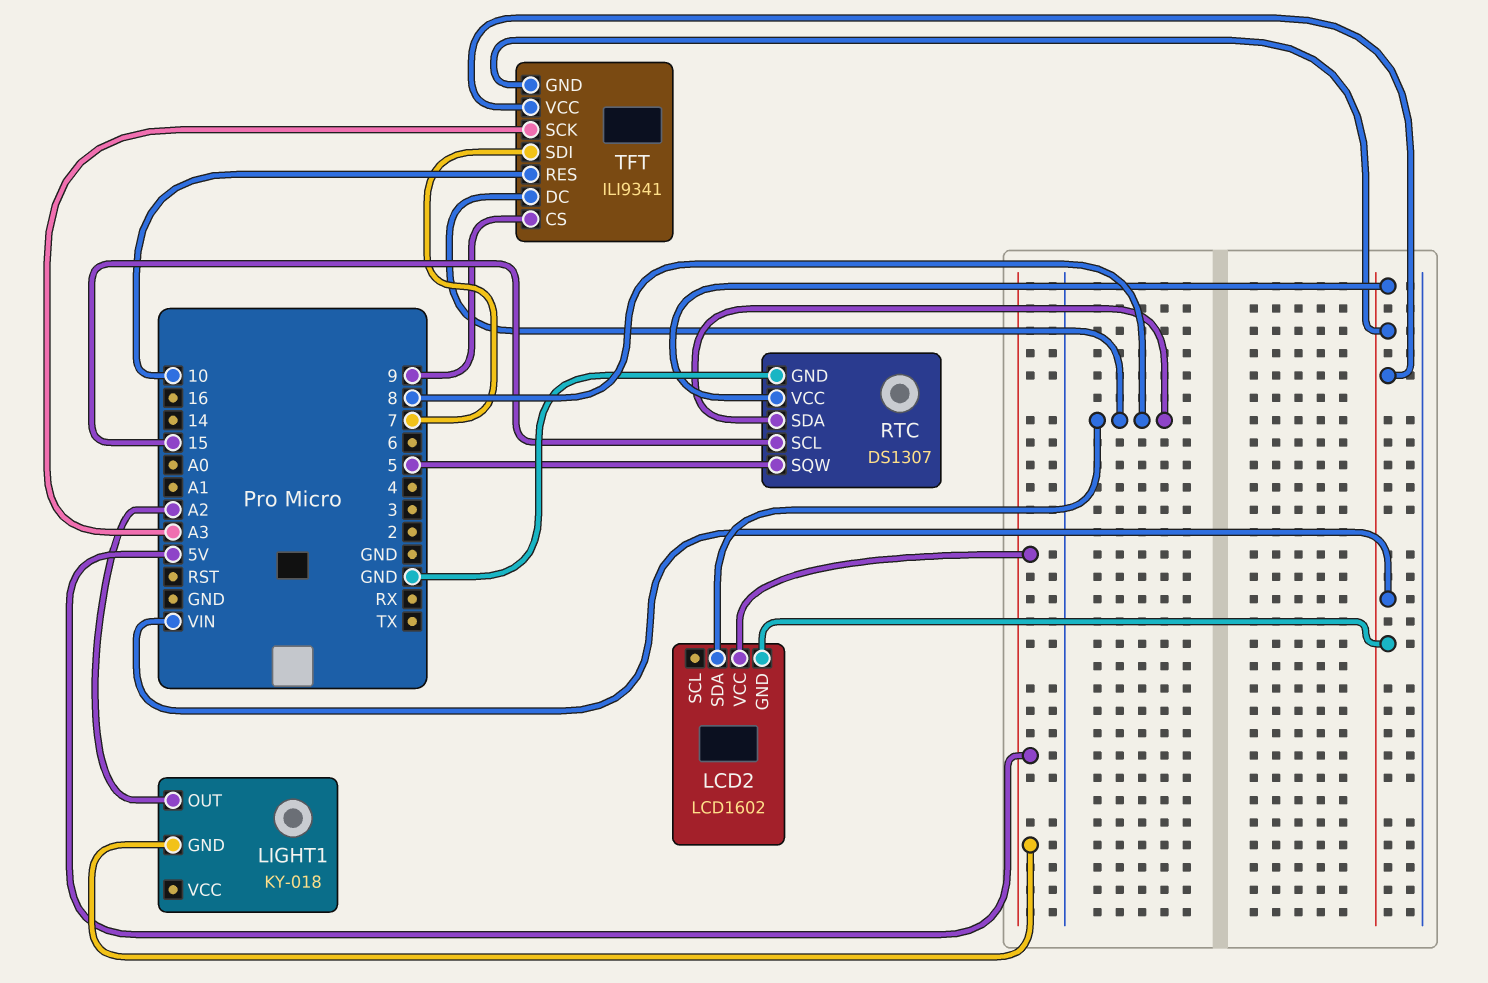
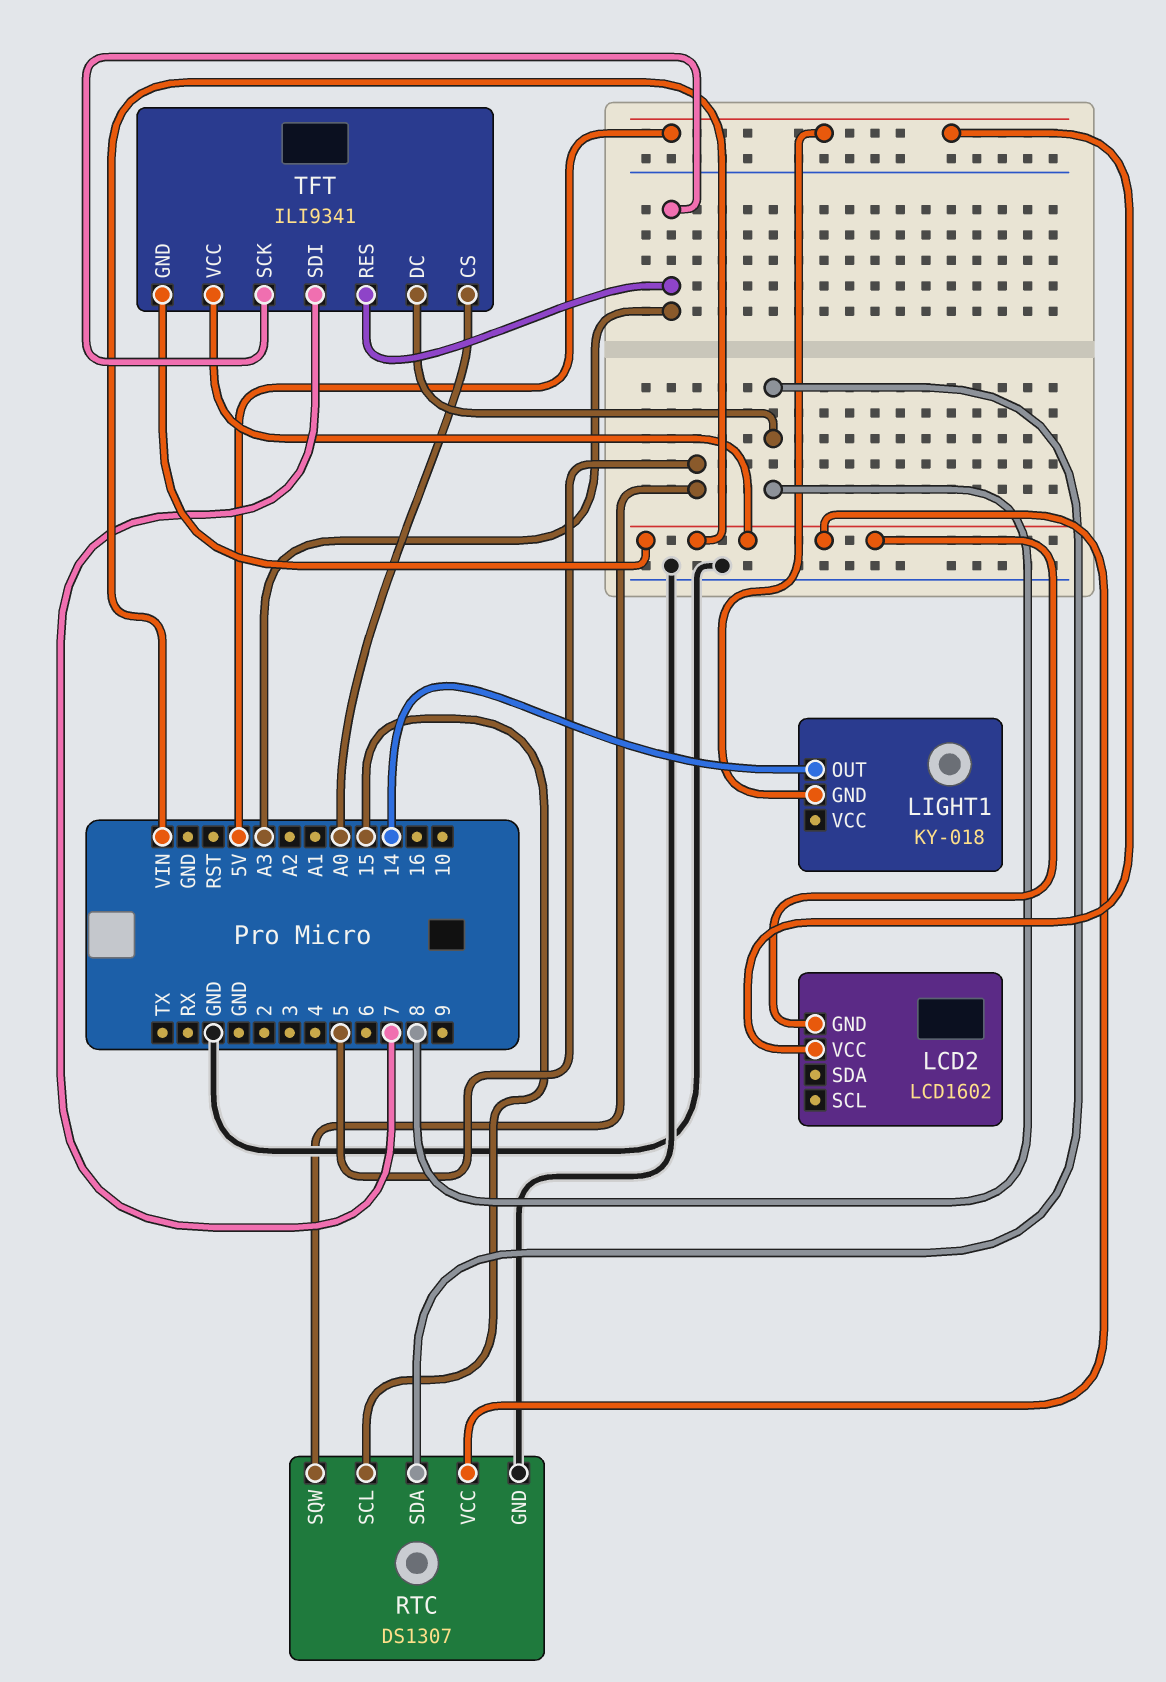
LCD2 pin SDA: 8 -> none
LIGHT1 pin OUT: A2 -> 14
TFT pin CS: 9 -> A0
TFT pin RES: 10 -> A3

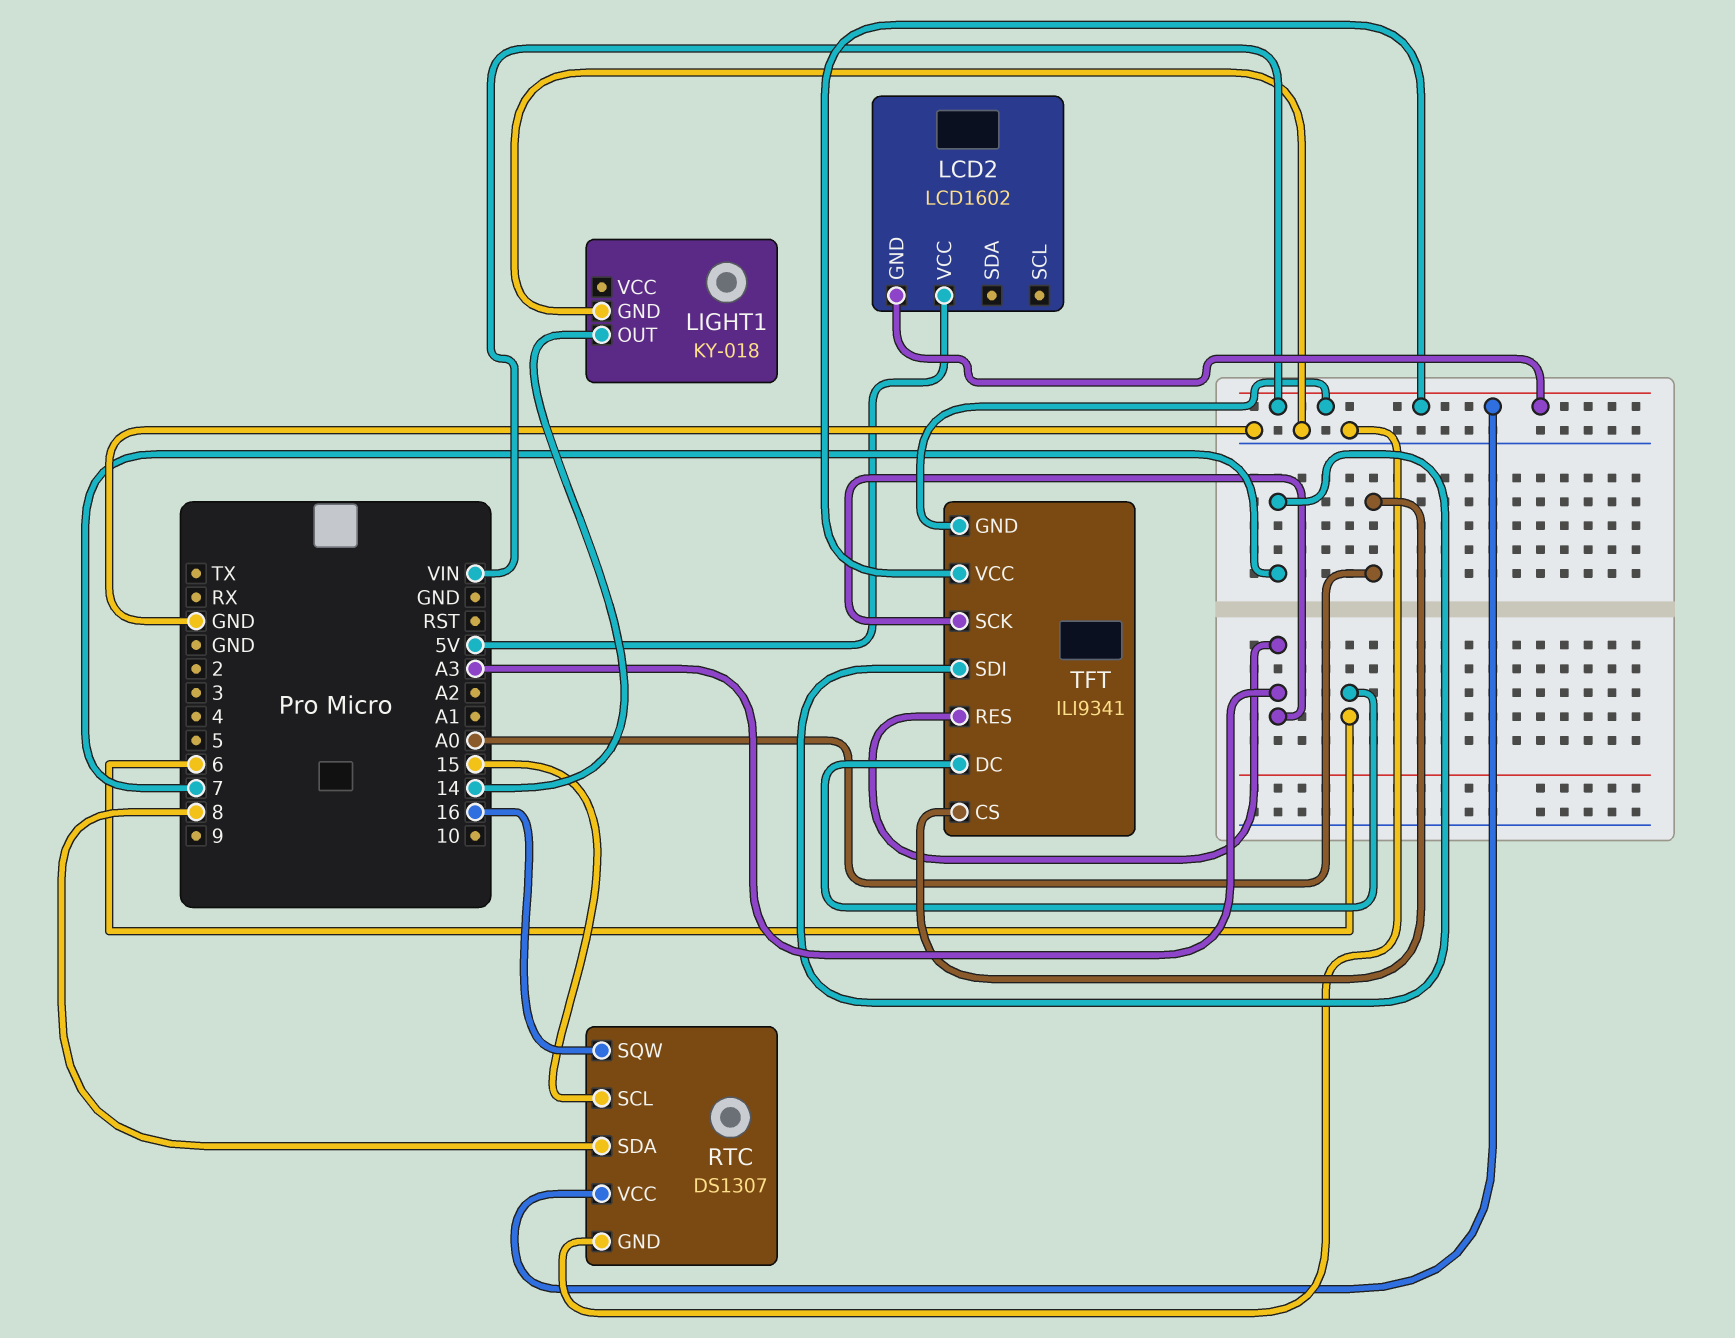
LIGHT1 pin GND: 5V -> GND
RTC pin SQW: 5 -> 16
TFT pin DC: 8 -> 6

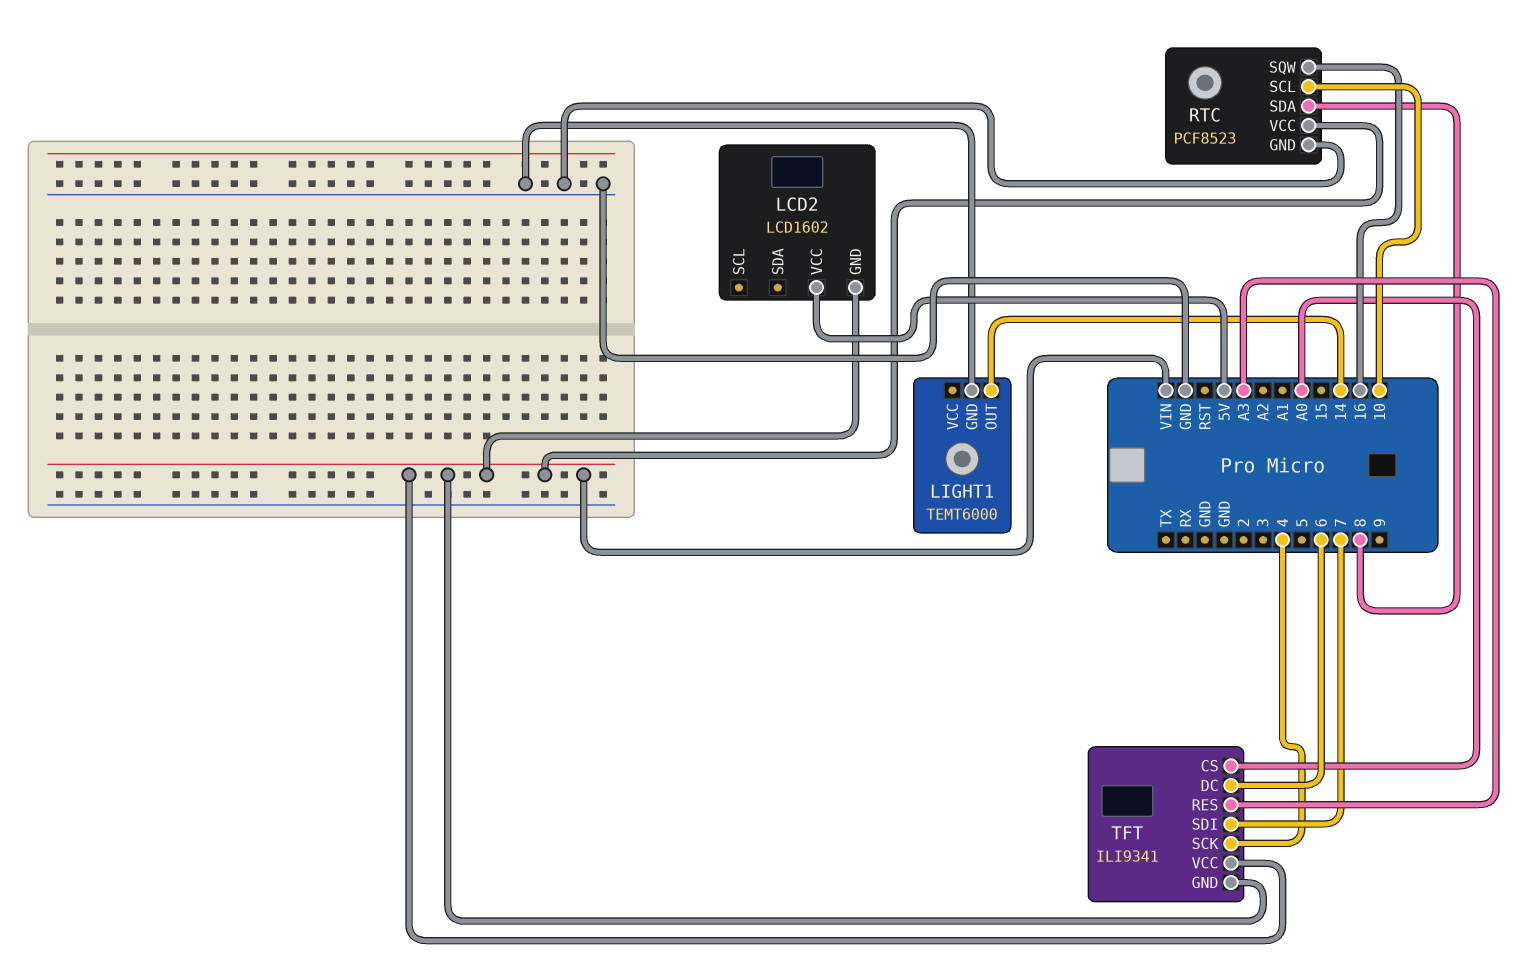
LIGHT1: KY-018 -> TEMT6000
RTC: DS1307 -> PCF8523
RTC pin SCL: 15 -> 10
TFT pin SCK: A3 -> 4

